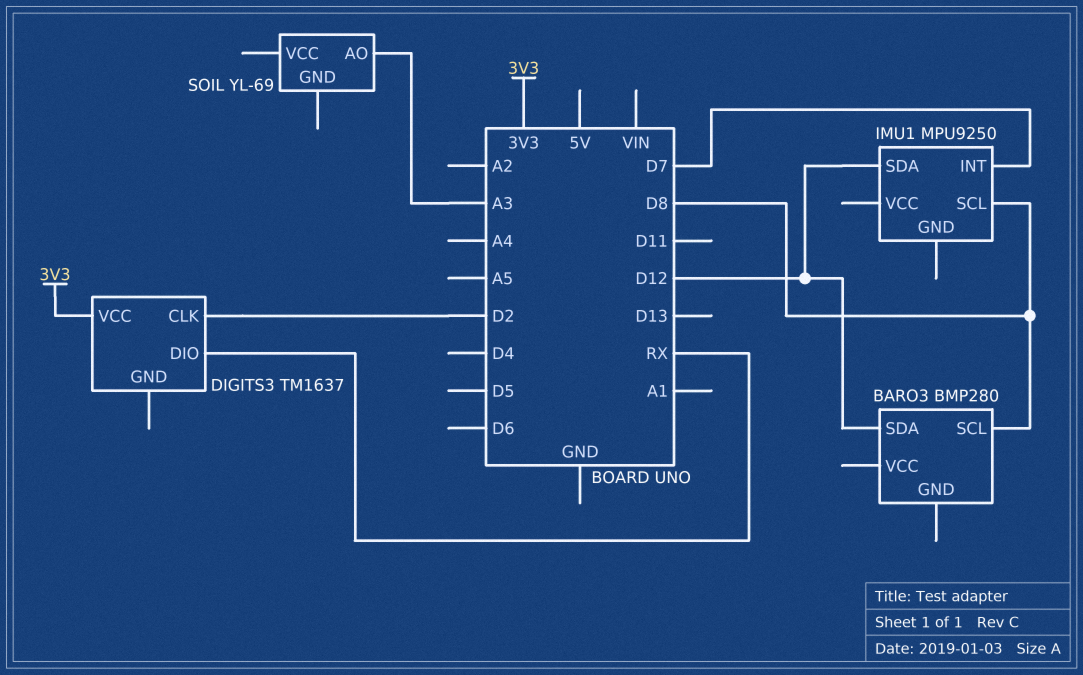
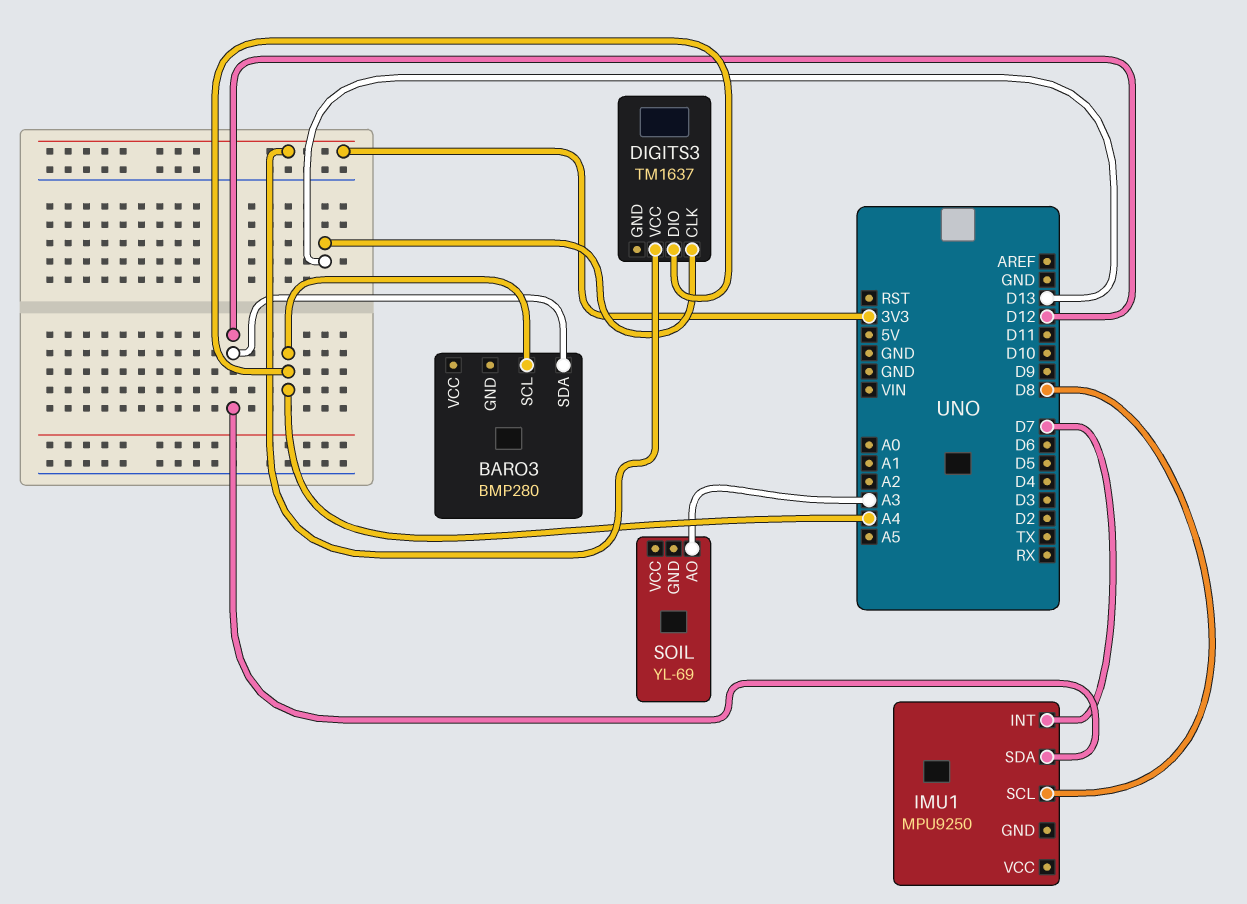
BARO3 pin SCL: D8 -> A4
DIGITS3 pin CLK: D2 -> D13
DIGITS3 pin DIO: RX -> A4

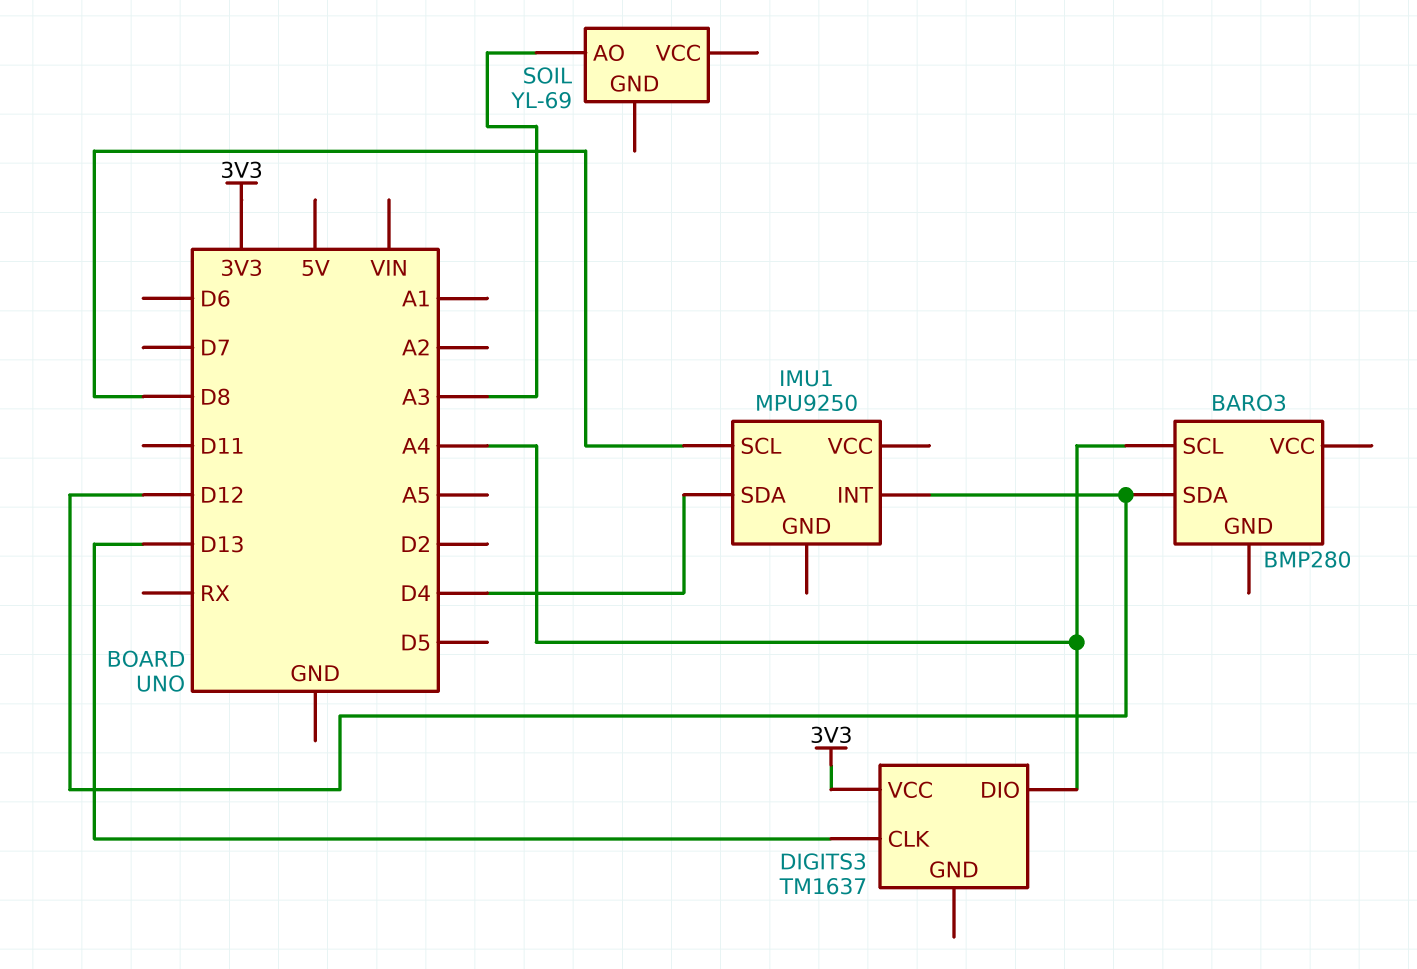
IMU1 pin INT: D7 -> D12
IMU1 pin SDA: D12 -> D4

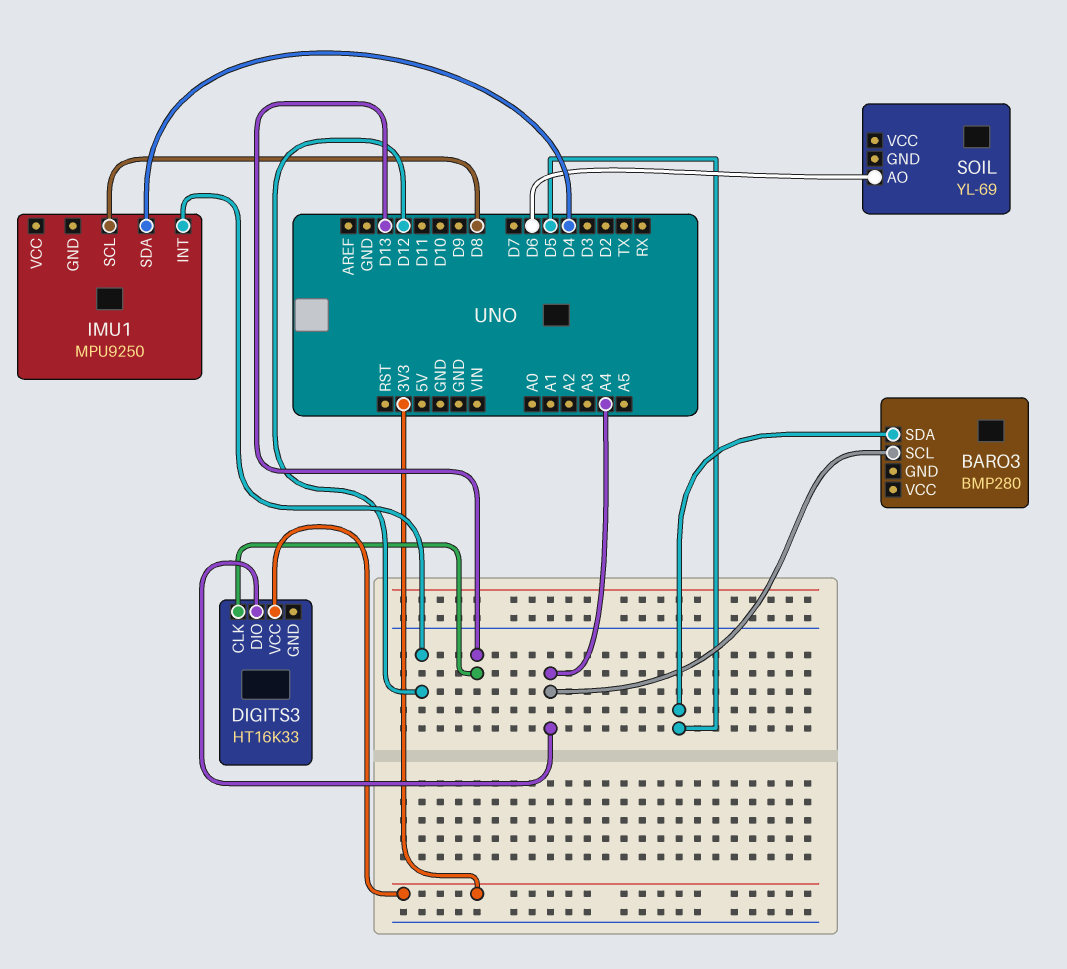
BARO3 pin SDA: D12 -> D5
DIGITS3: TM1637 -> HT16K33
SOIL pin AO: A3 -> D6

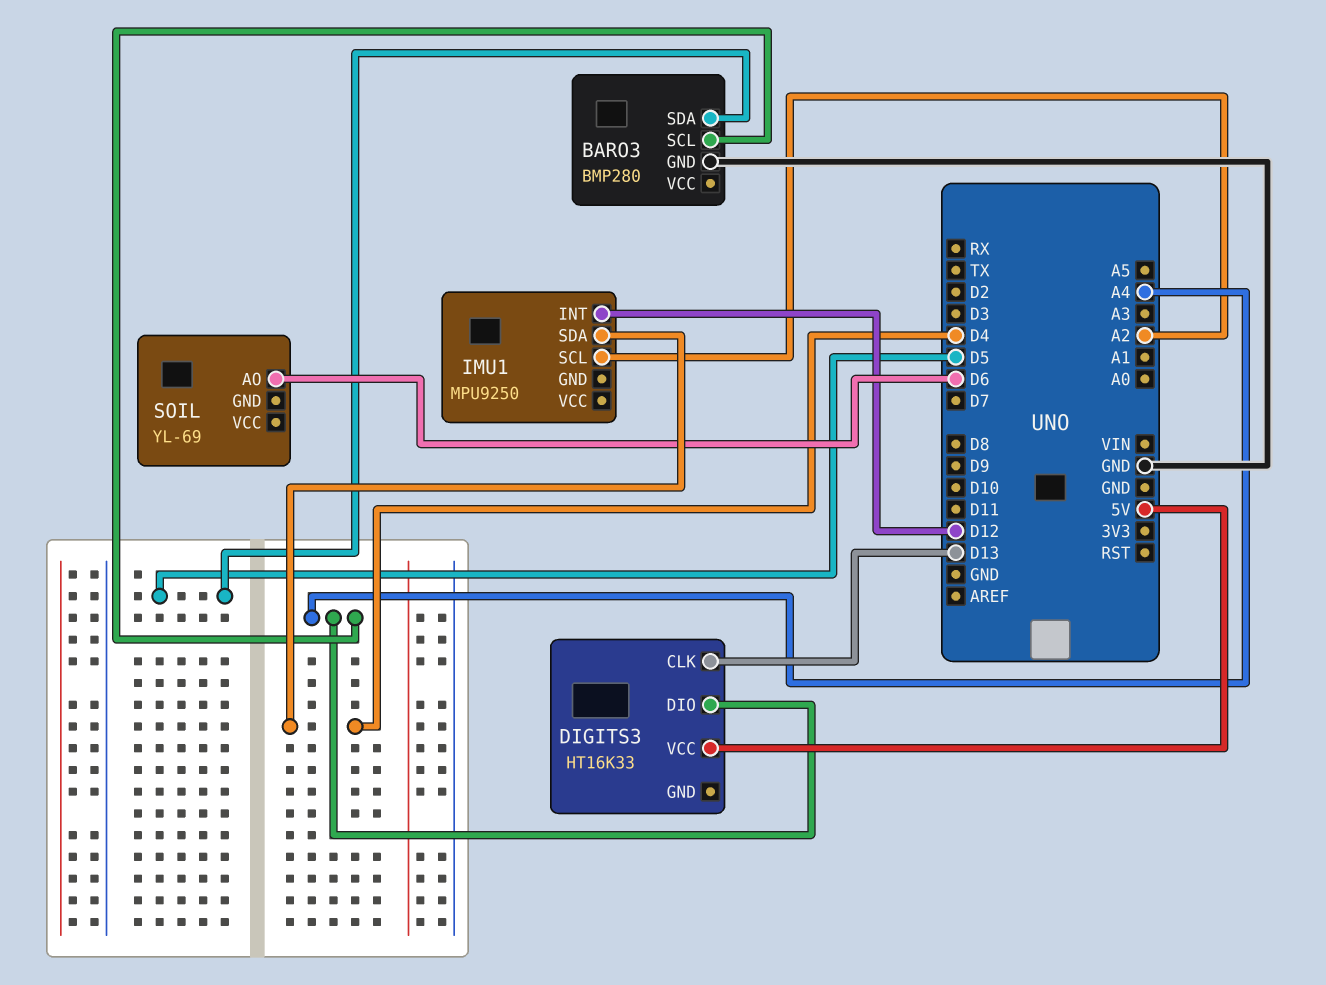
BARO3 pin GND: none -> GND
DIGITS3 pin VCC: 3V3 -> 5V
IMU1 pin SCL: D8 -> A2

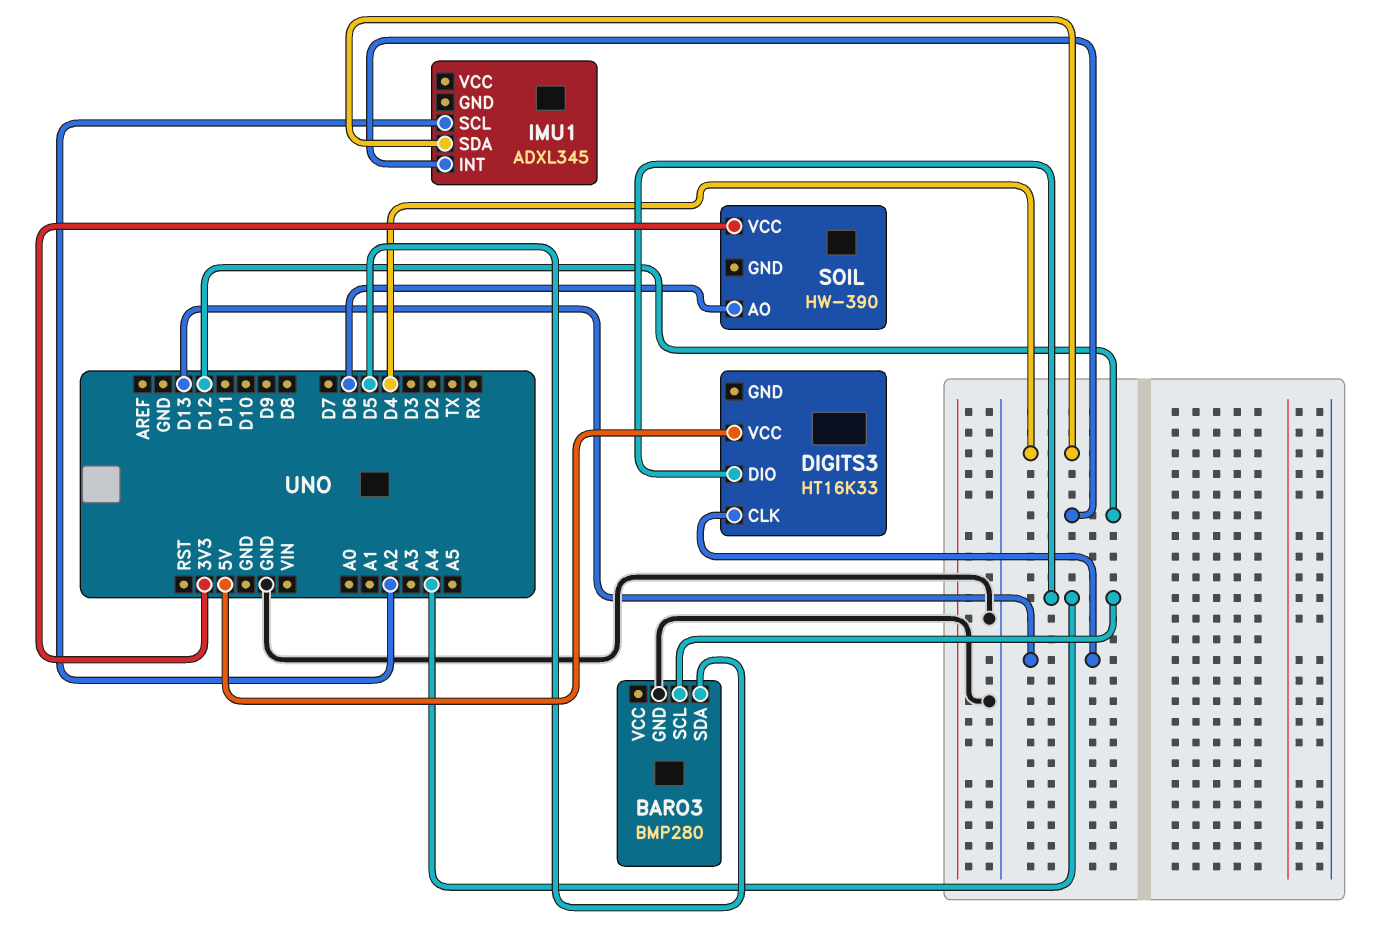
IMU1: MPU9250 -> ADXL345
SOIL: YL-69 -> HW-390
SOIL pin VCC: none -> 3V3

